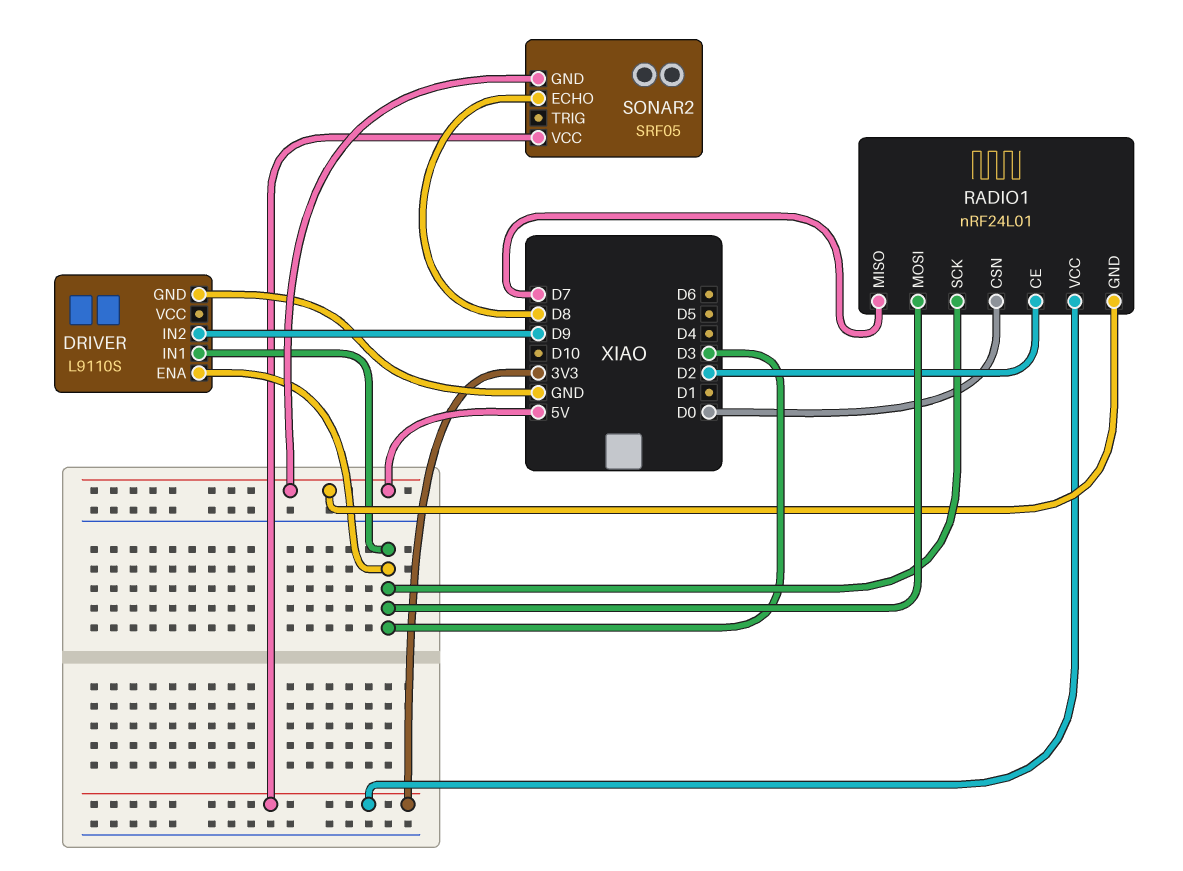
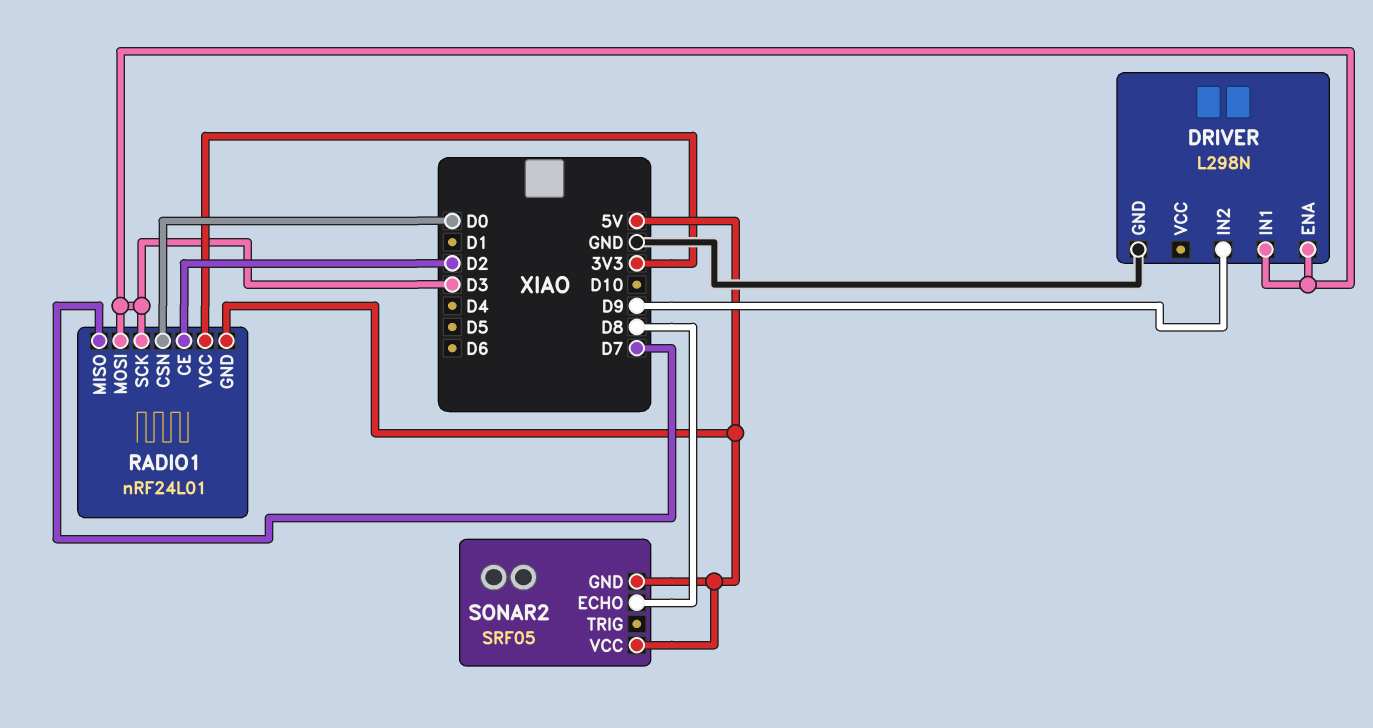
DRIVER: L9110S -> L298N
SONAR2 pin VCC: 3V3 -> 5V

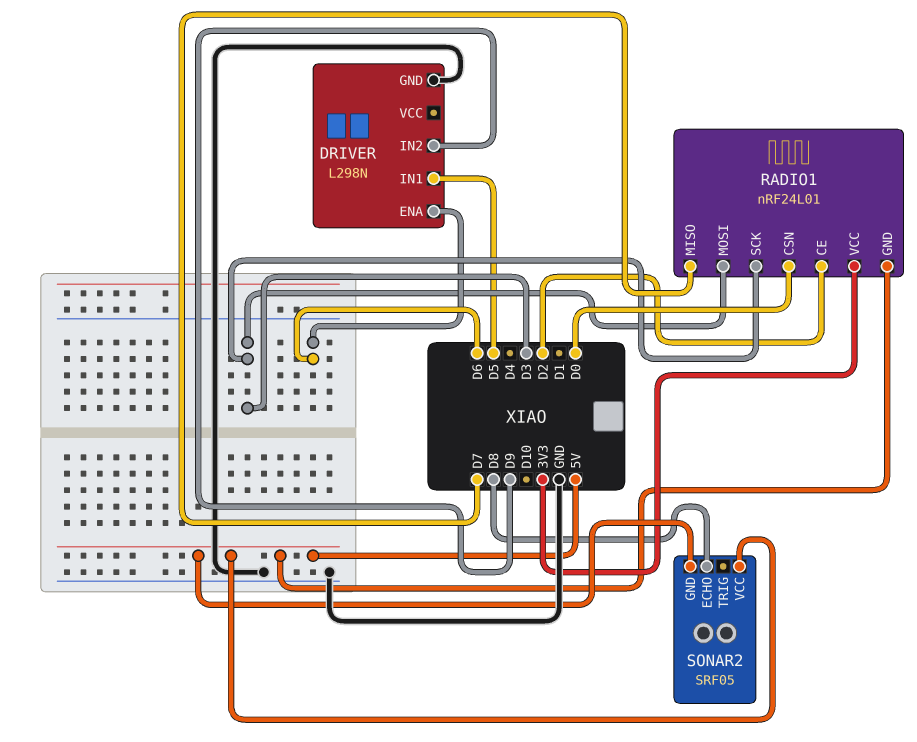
DRIVER pin ENA: D3 -> D6
DRIVER pin IN1: D3 -> D5

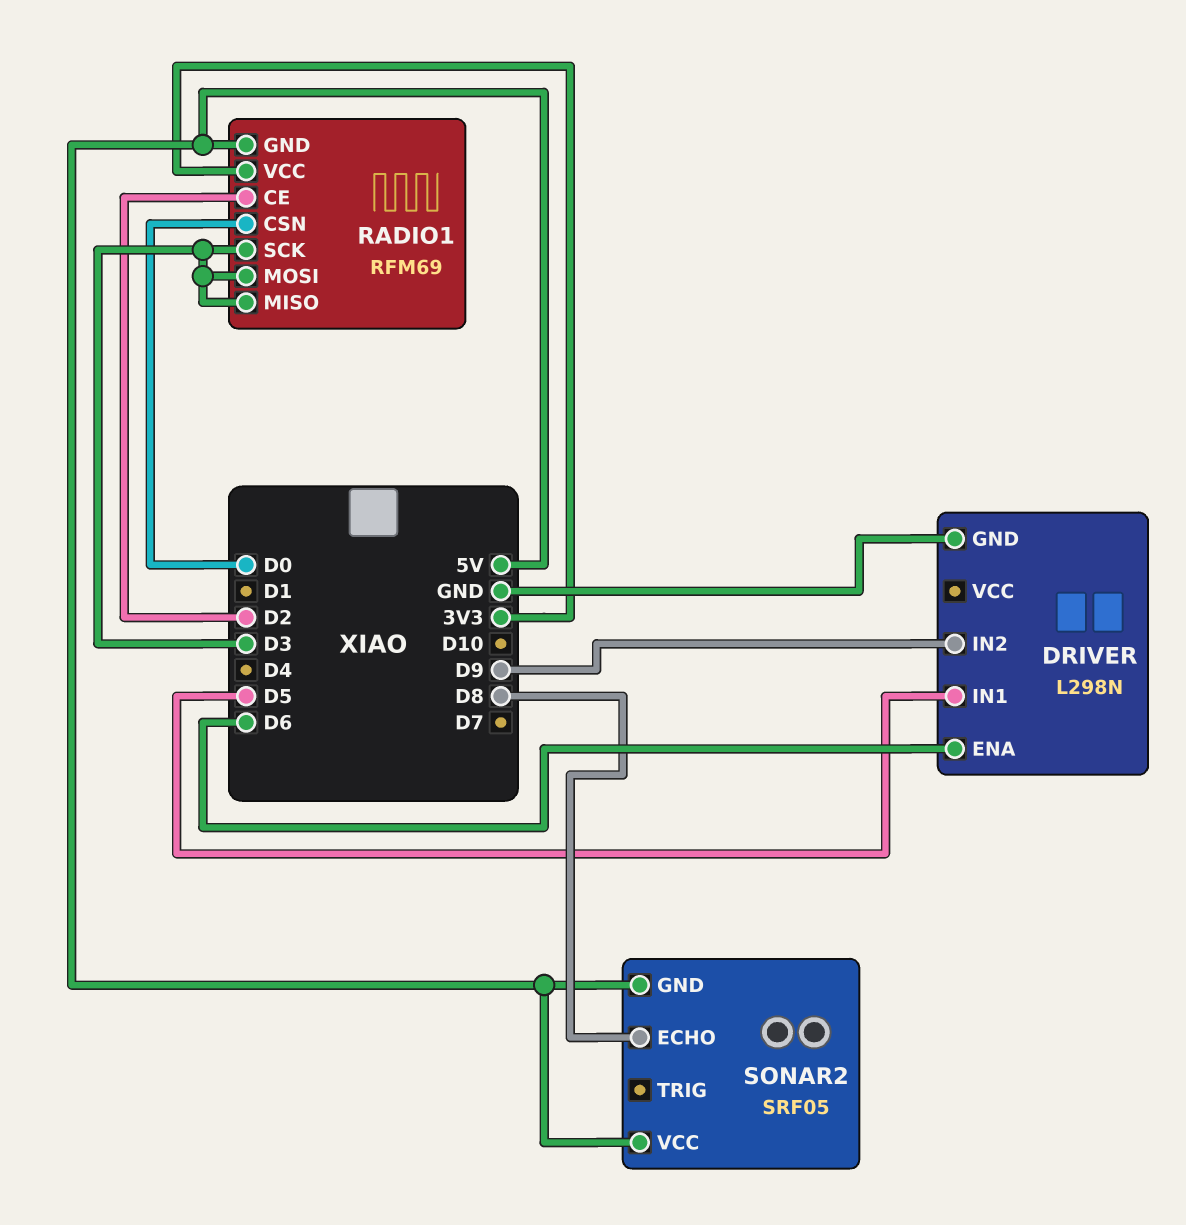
RADIO1: nRF24L01 -> RFM69
RADIO1 pin MISO: D7 -> D3

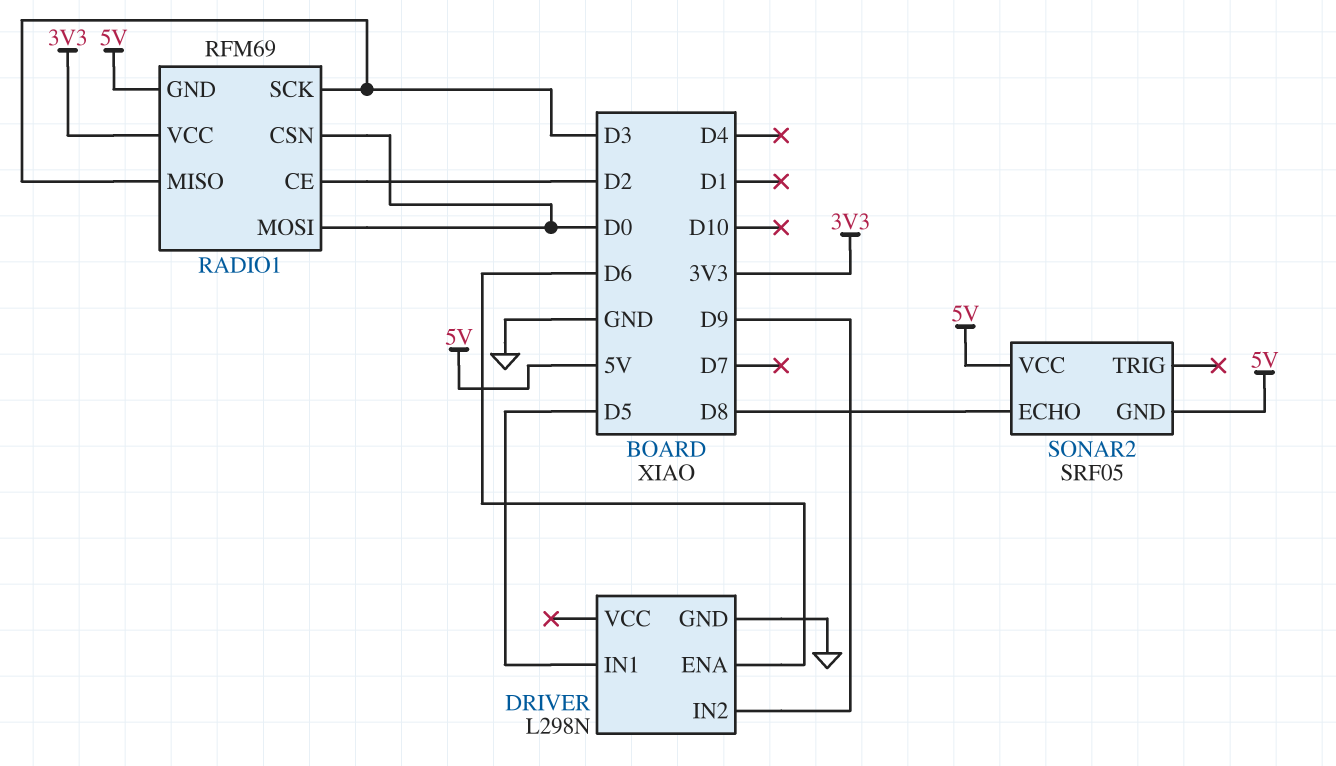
RADIO1 pin MOSI: D3 -> D0

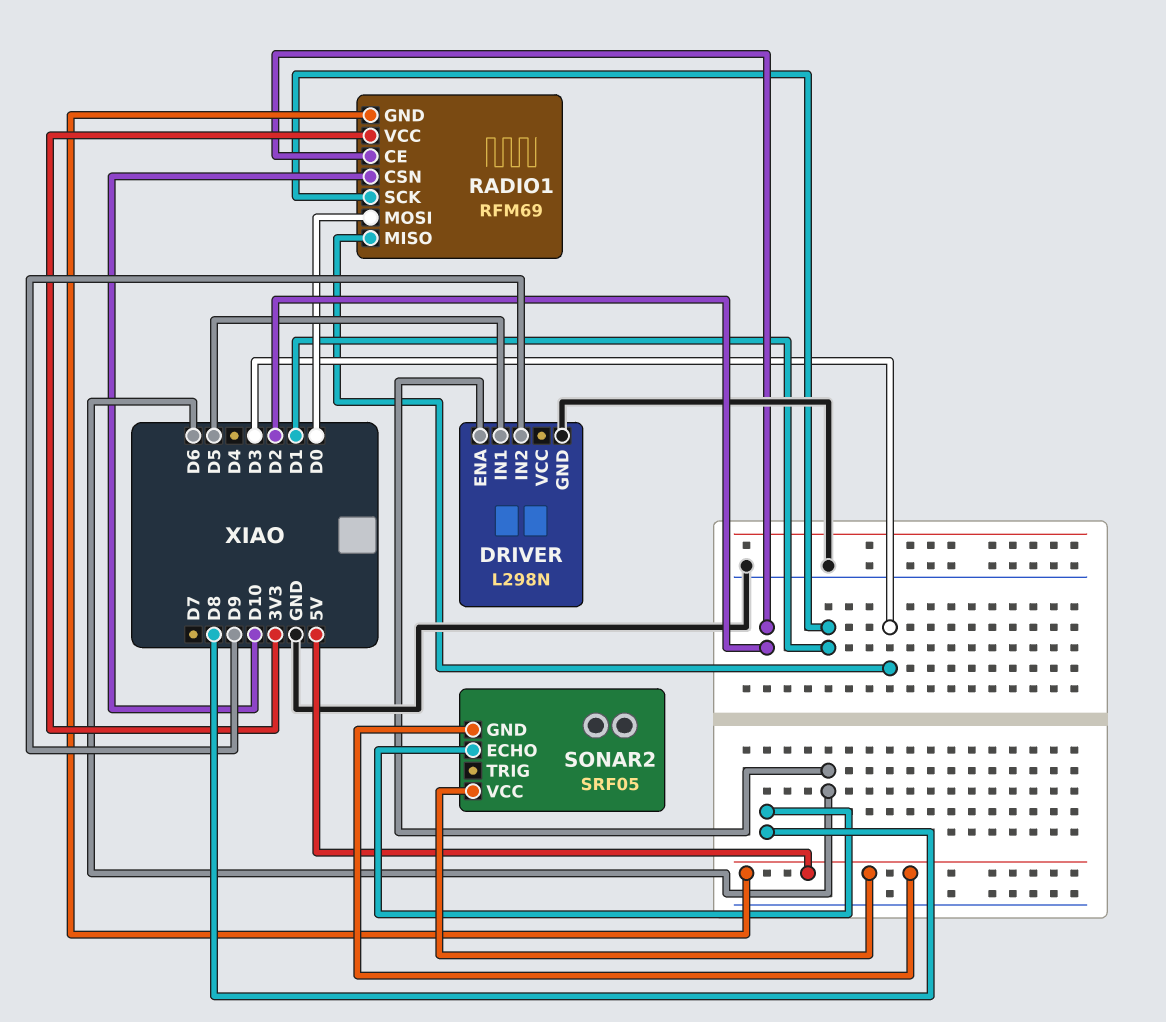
RADIO1 pin CSN: D0 -> D10
RADIO1 pin SCK: D3 -> D1

